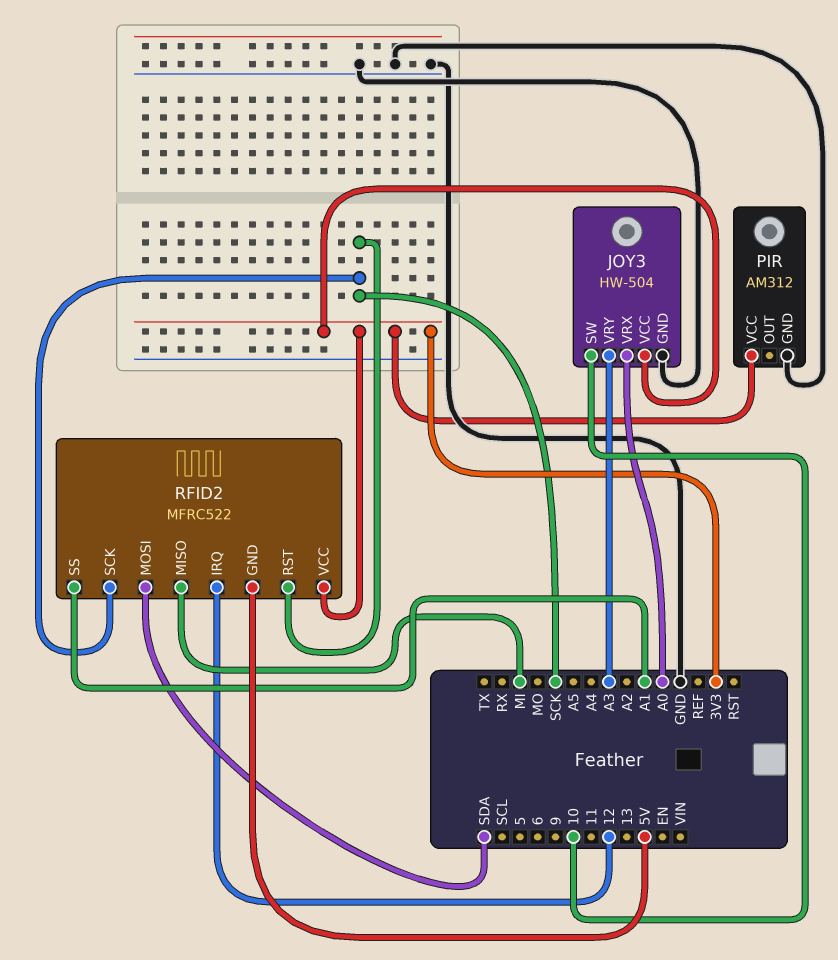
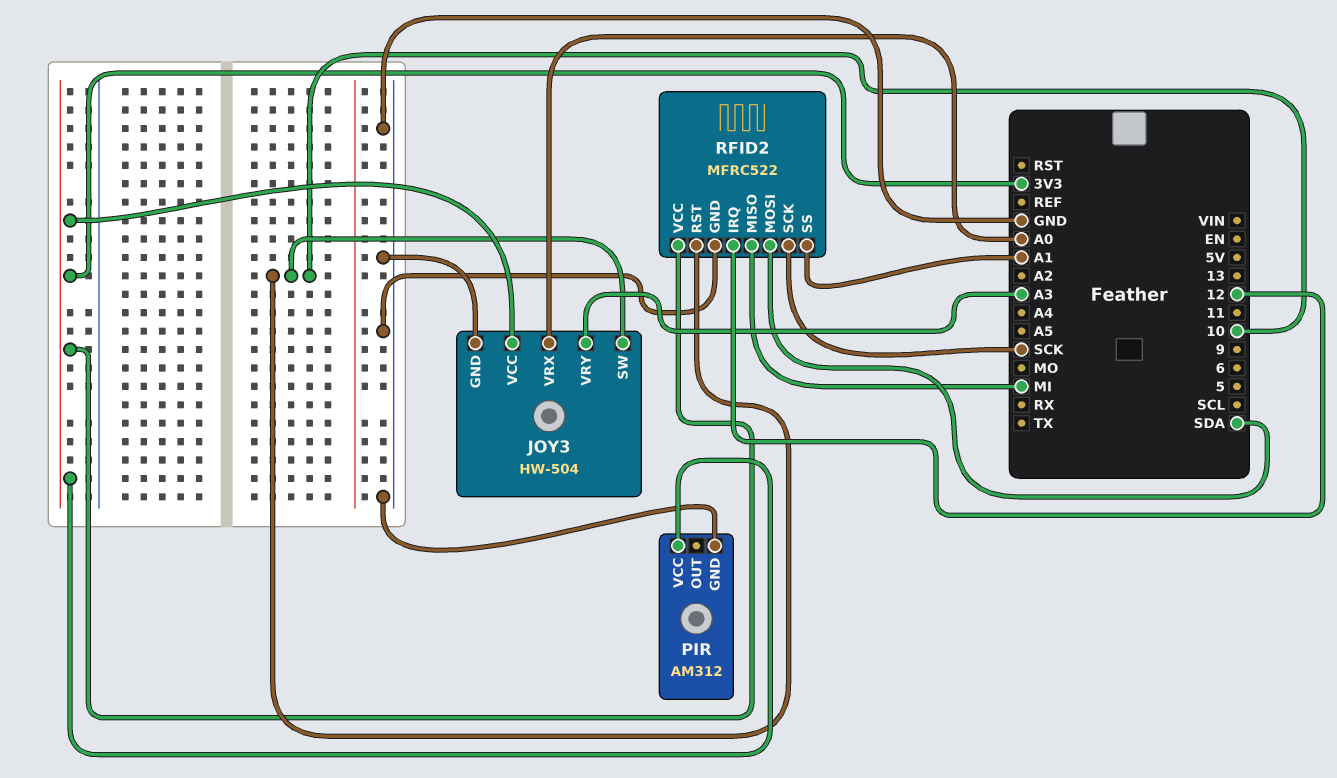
RFID2 pin GND: 5V -> GND
RFID2 pin RST: SCK -> 10

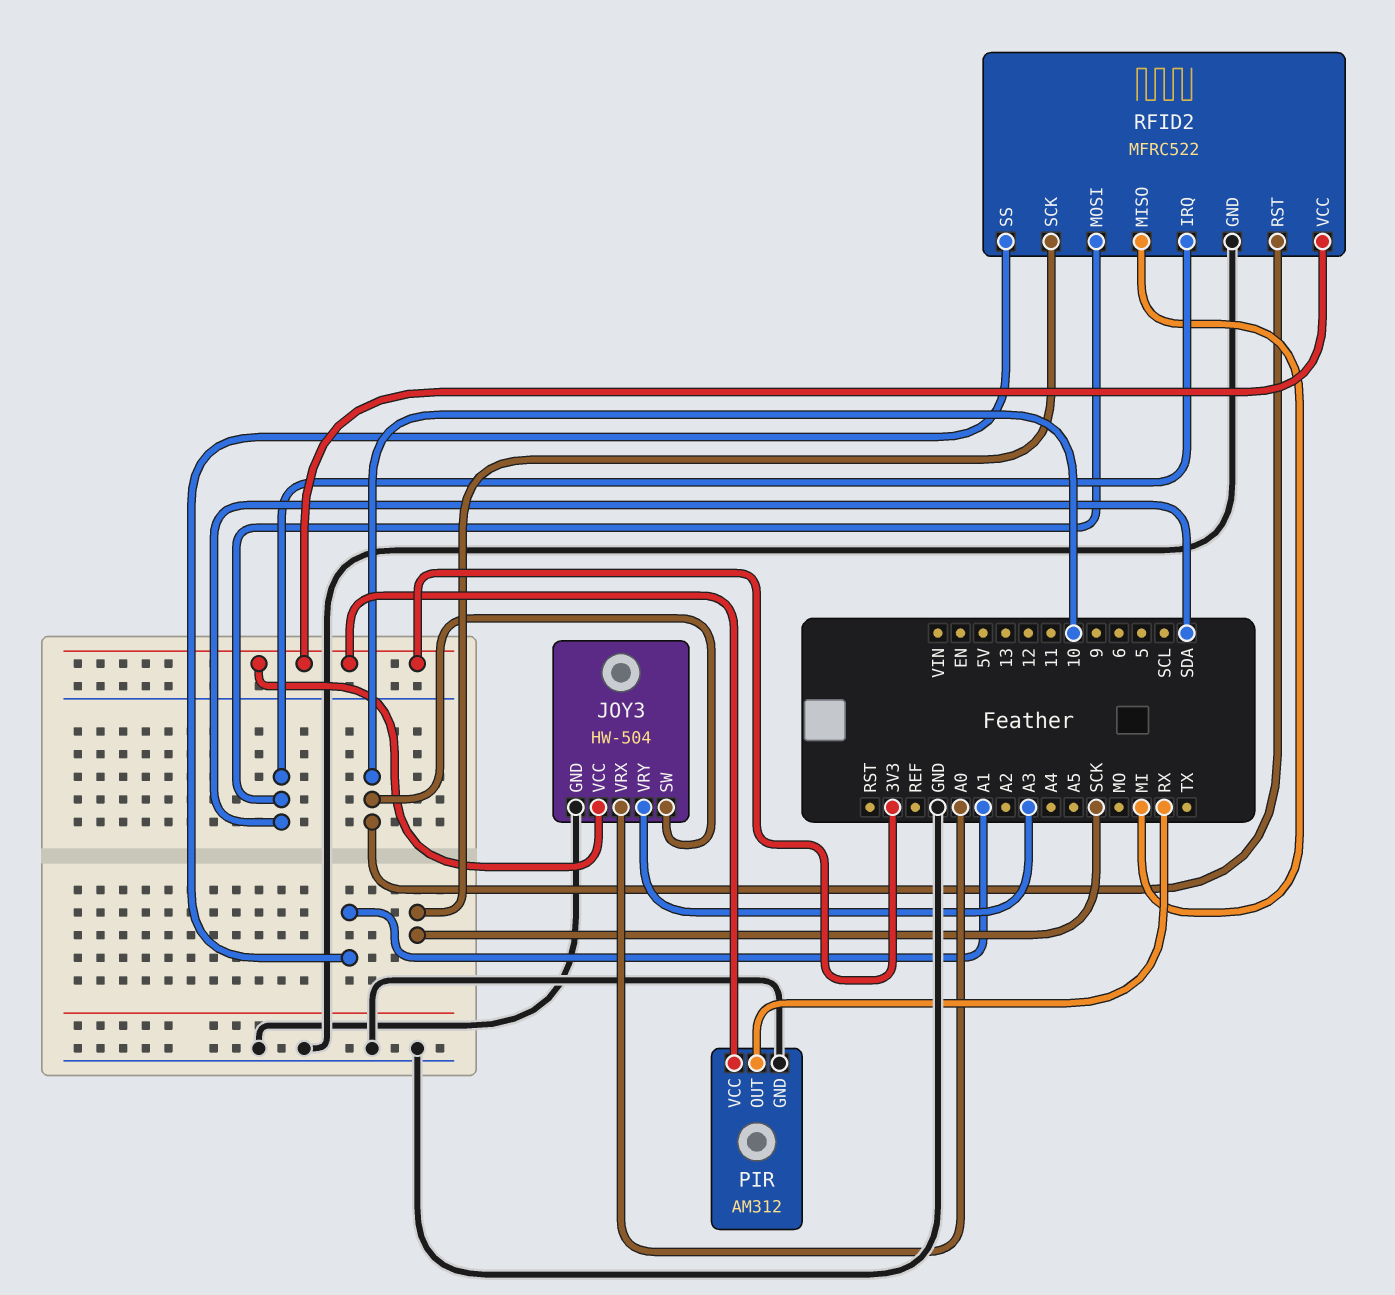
PIR pin OUT: none -> RX
RFID2 pin IRQ: 12 -> SDA

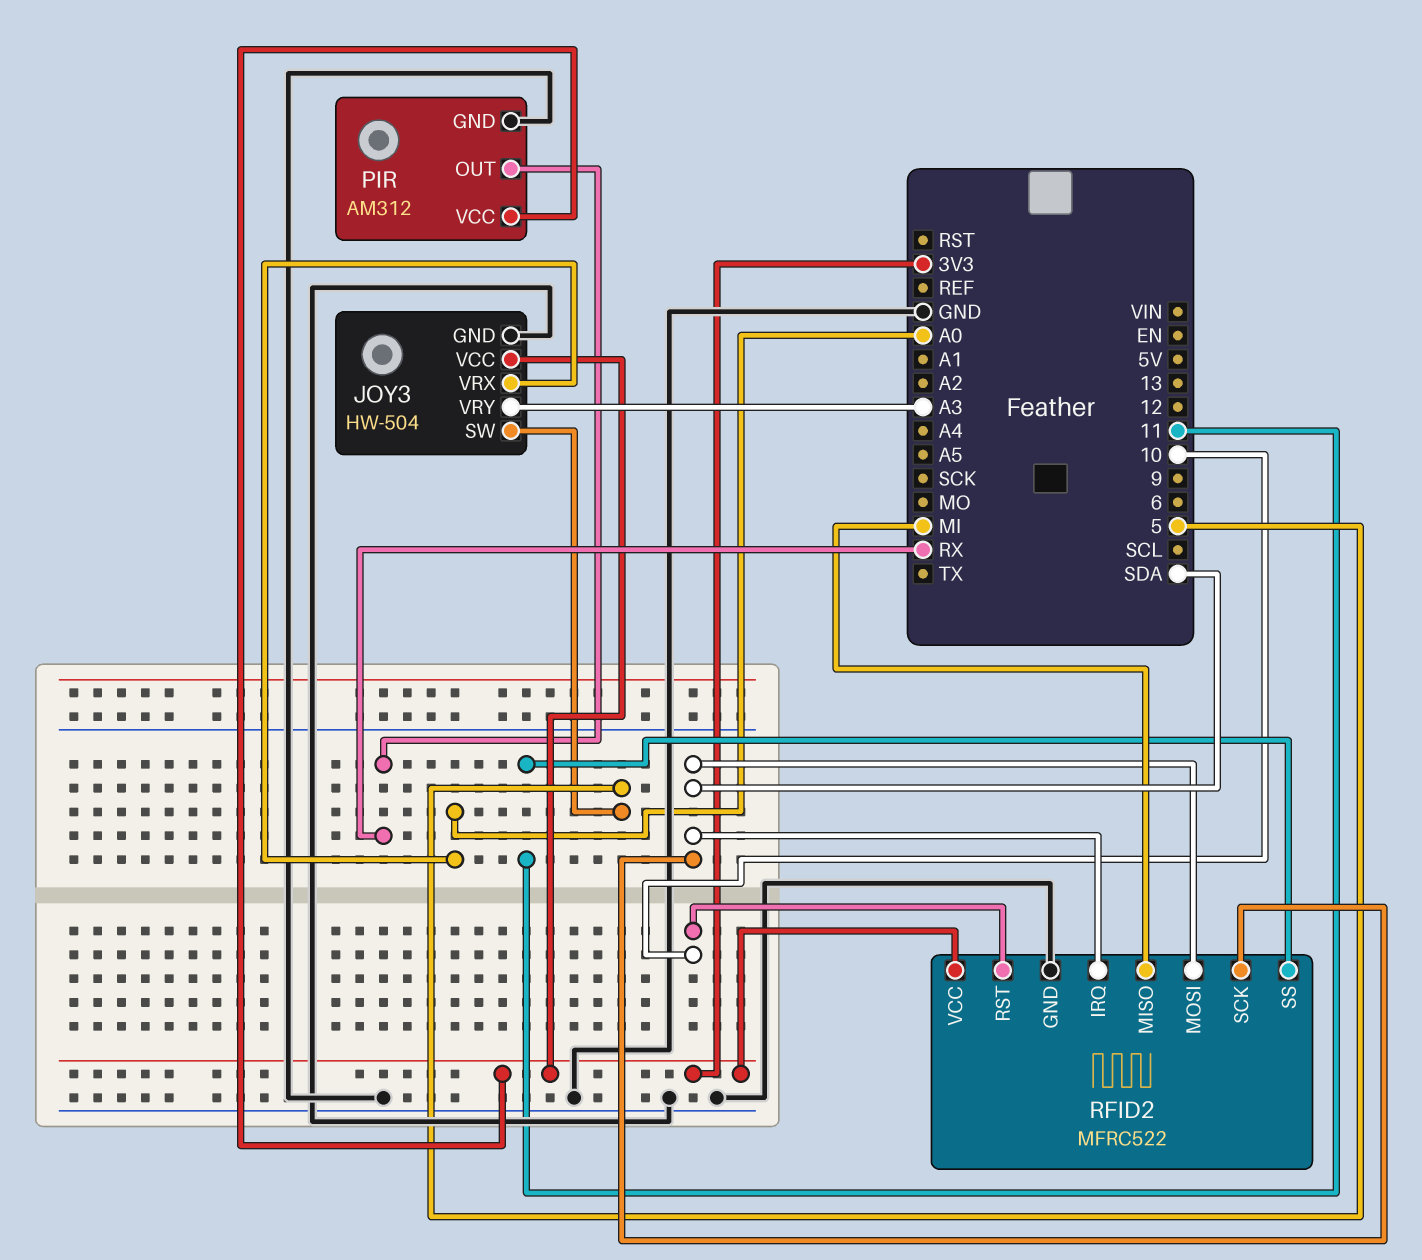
JOY3 pin SW: 10 -> 5
RFID2 pin SCK: SCK -> SDA
RFID2 pin SS: A1 -> 11

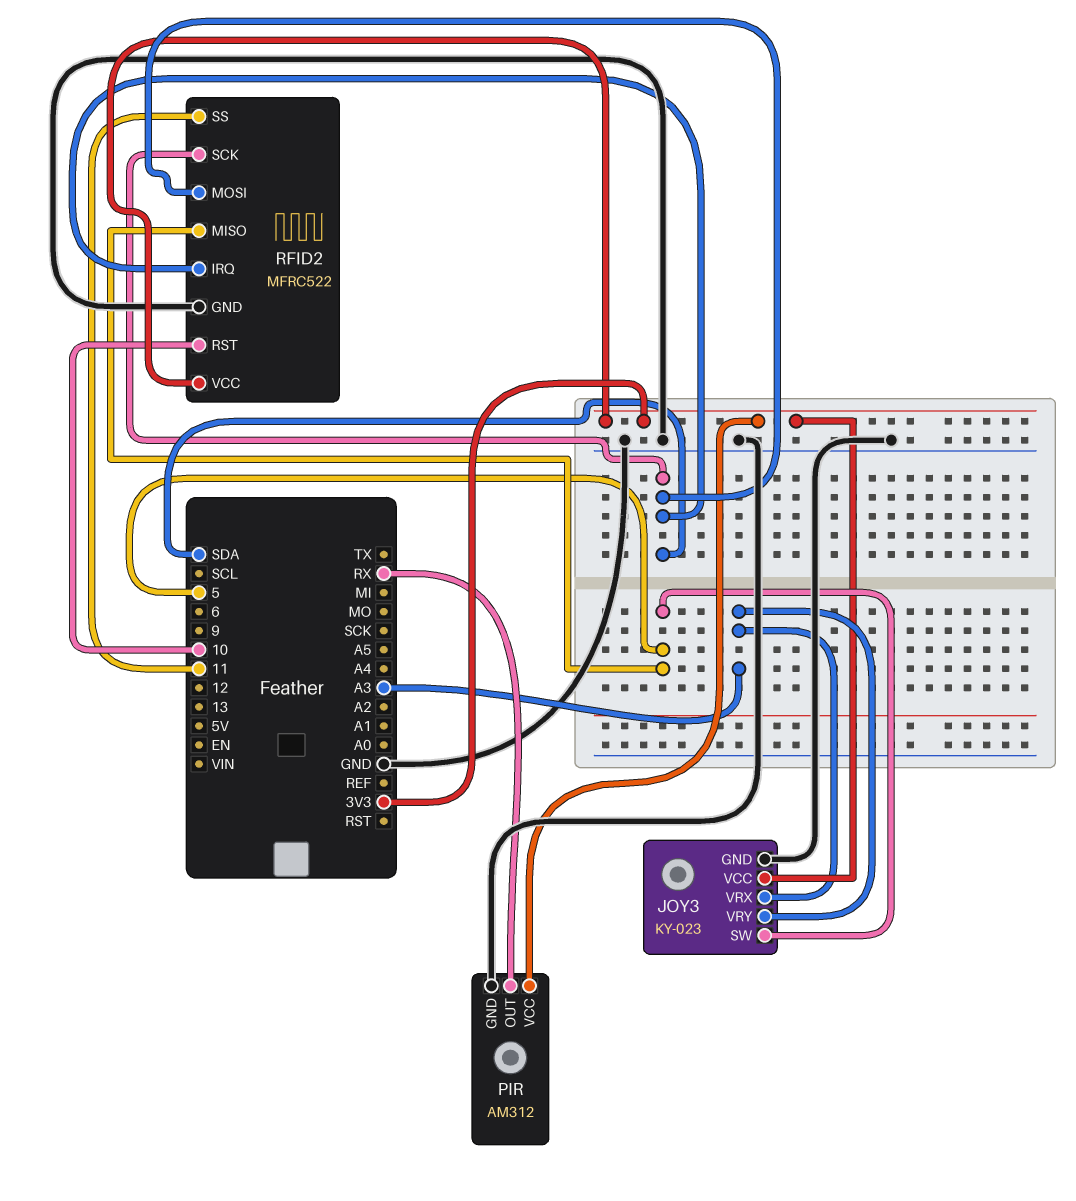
JOY3: HW-504 -> KY-023
JOY3 pin VRX: A0 -> A3
RFID2 pin MISO: MI -> 5

